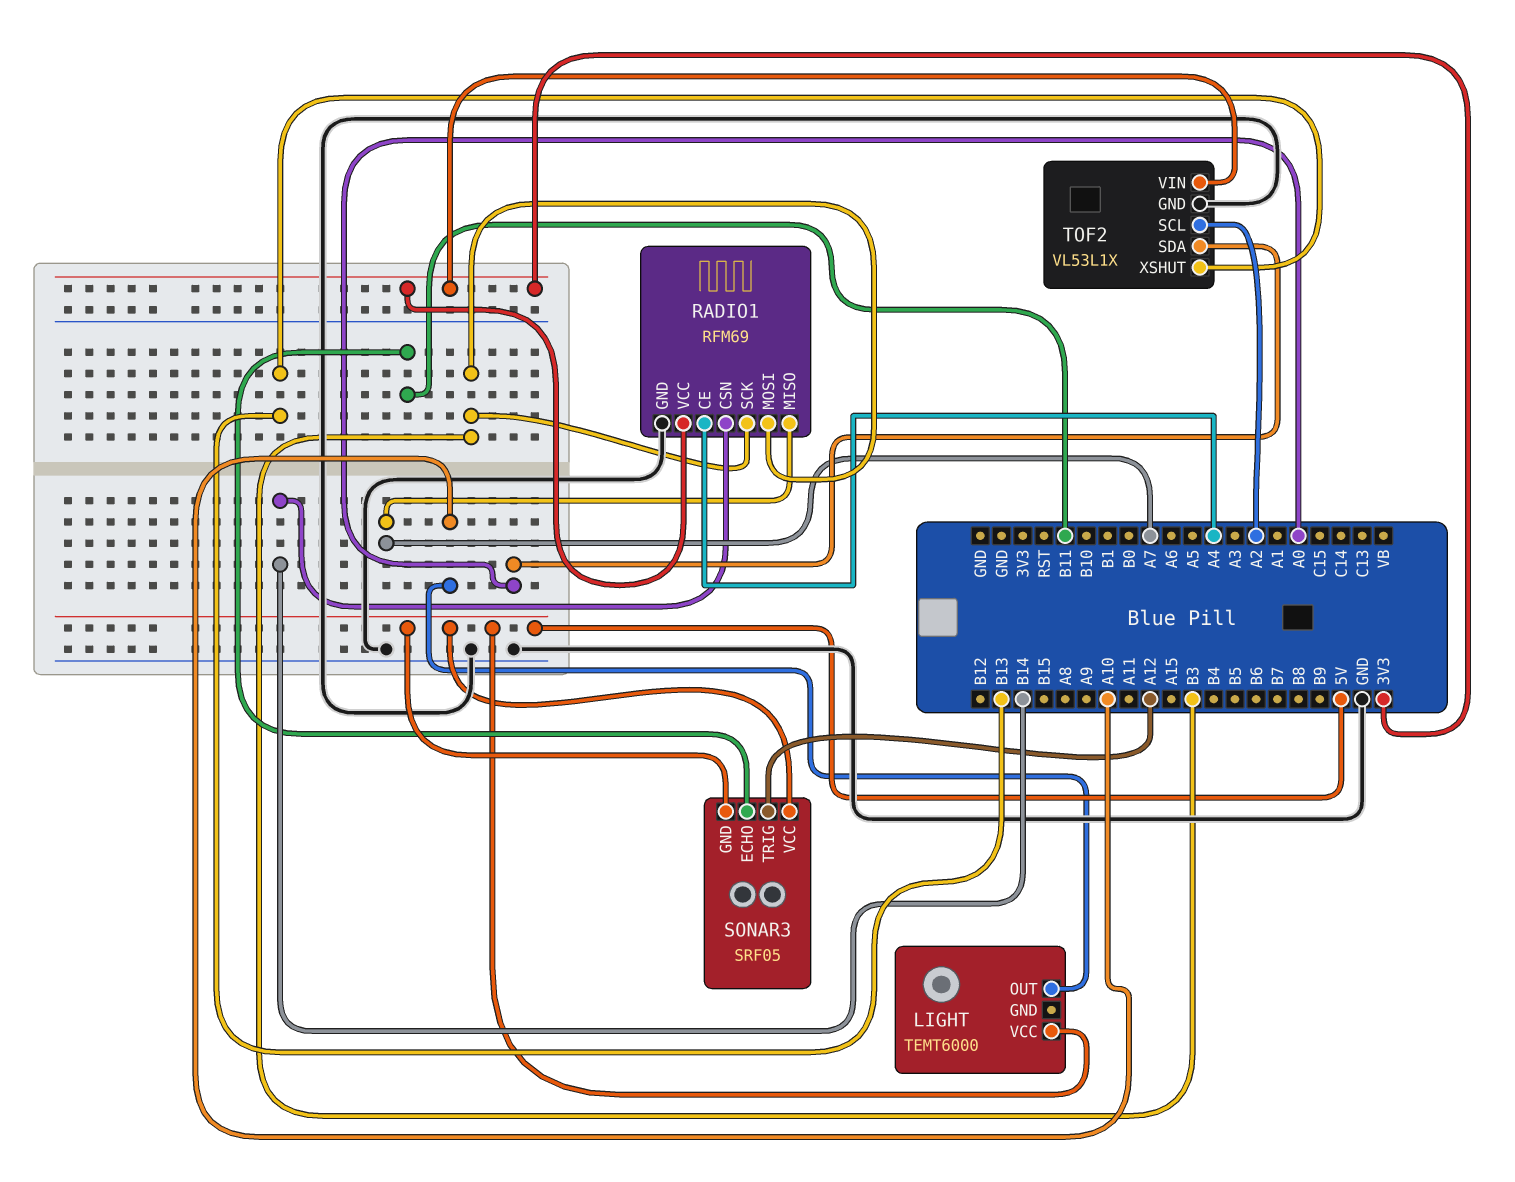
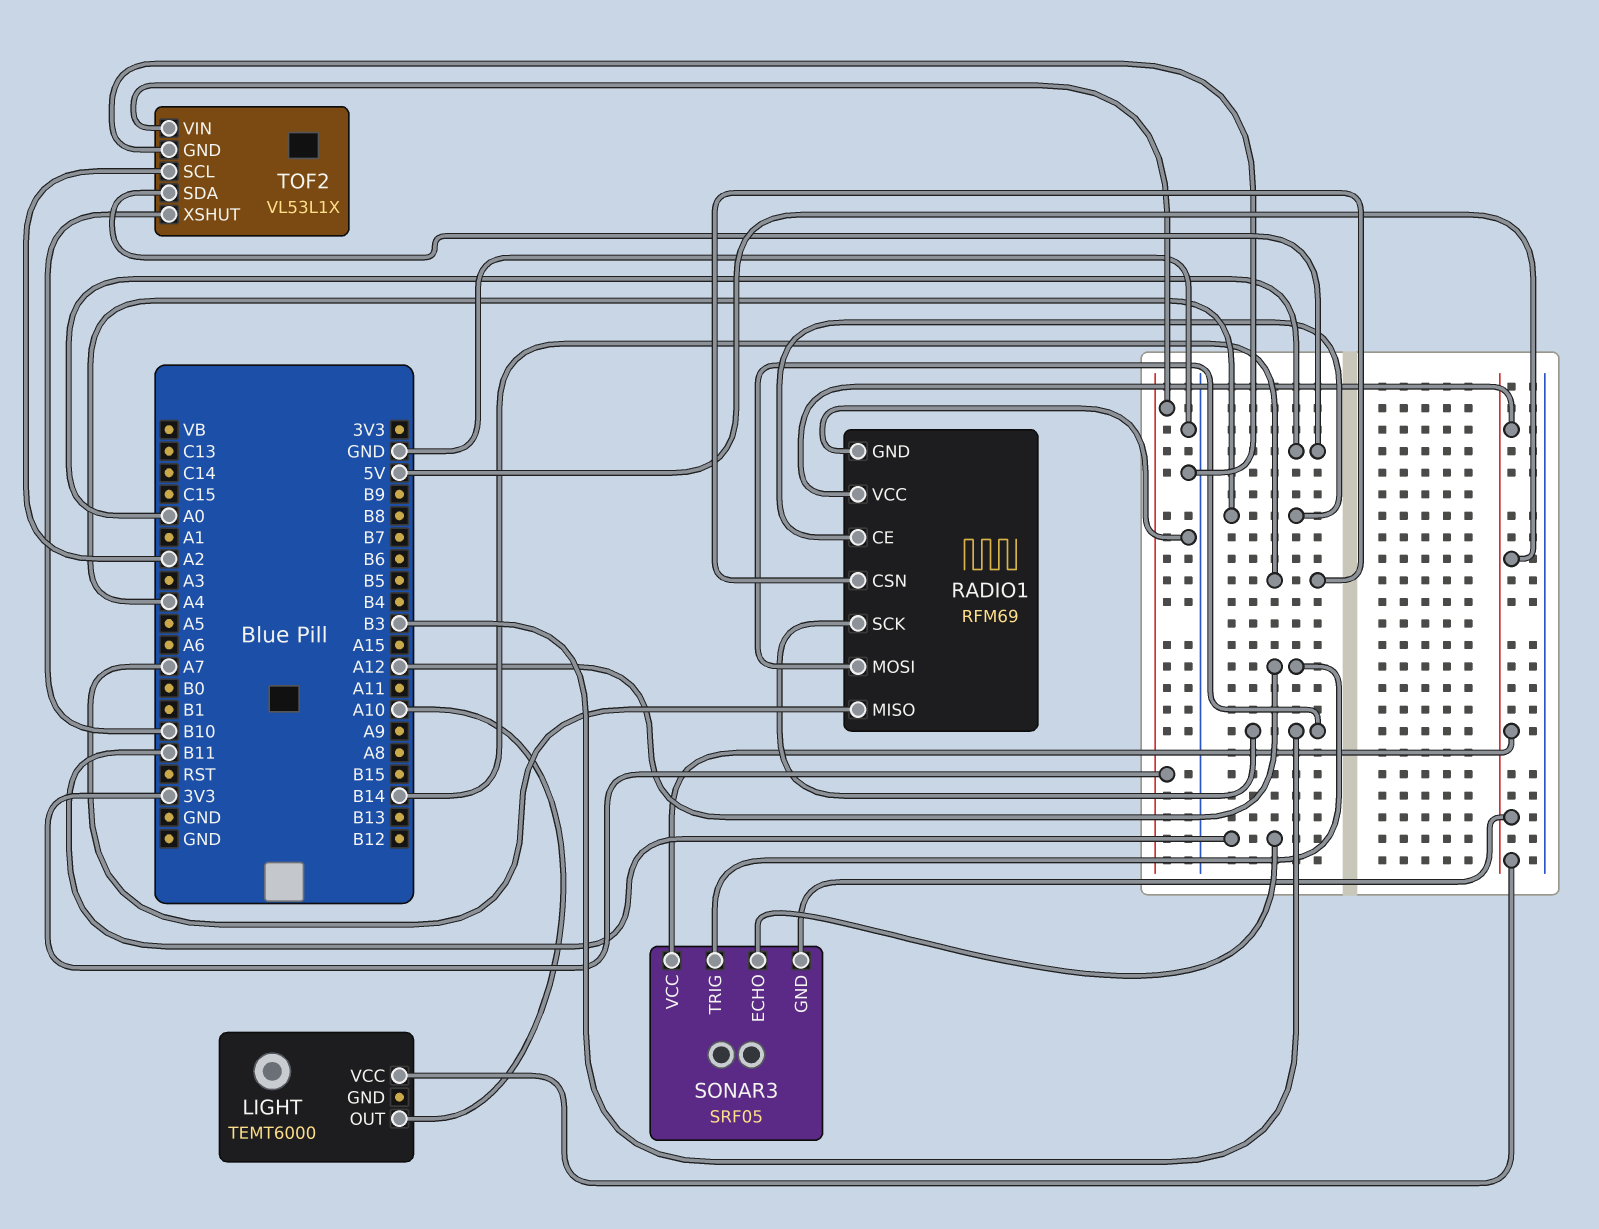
RADIO1 pin VCC: 3V3 -> 5V
TOF2 pin XSHUT: B13 -> B10

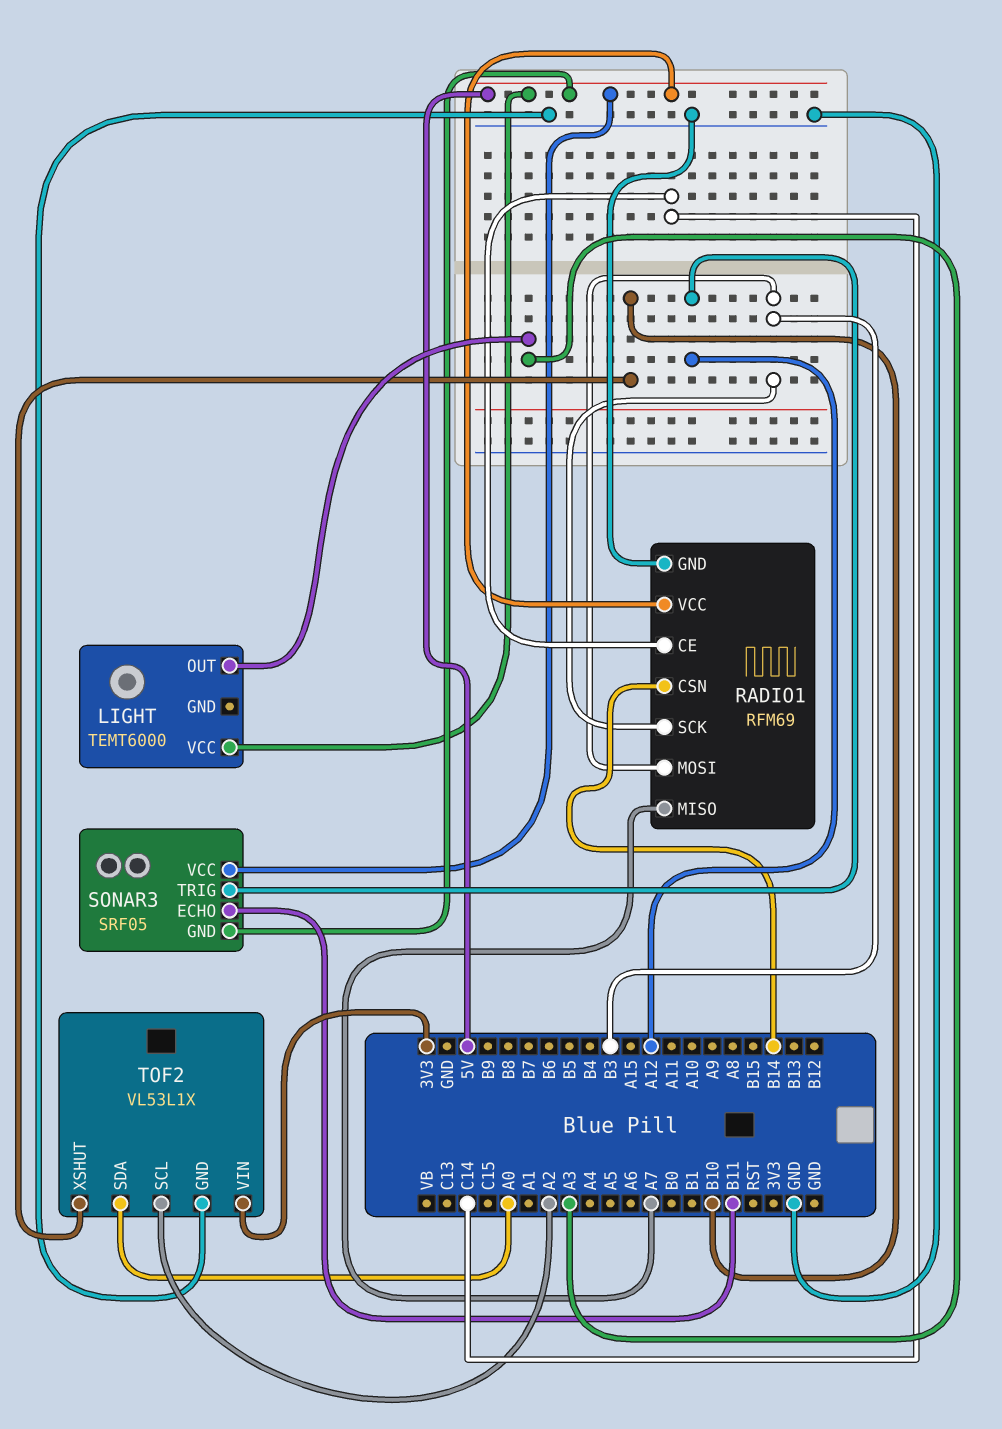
LIGHT pin OUT: A10 -> A3
RADIO1 pin CE: A4 -> C14

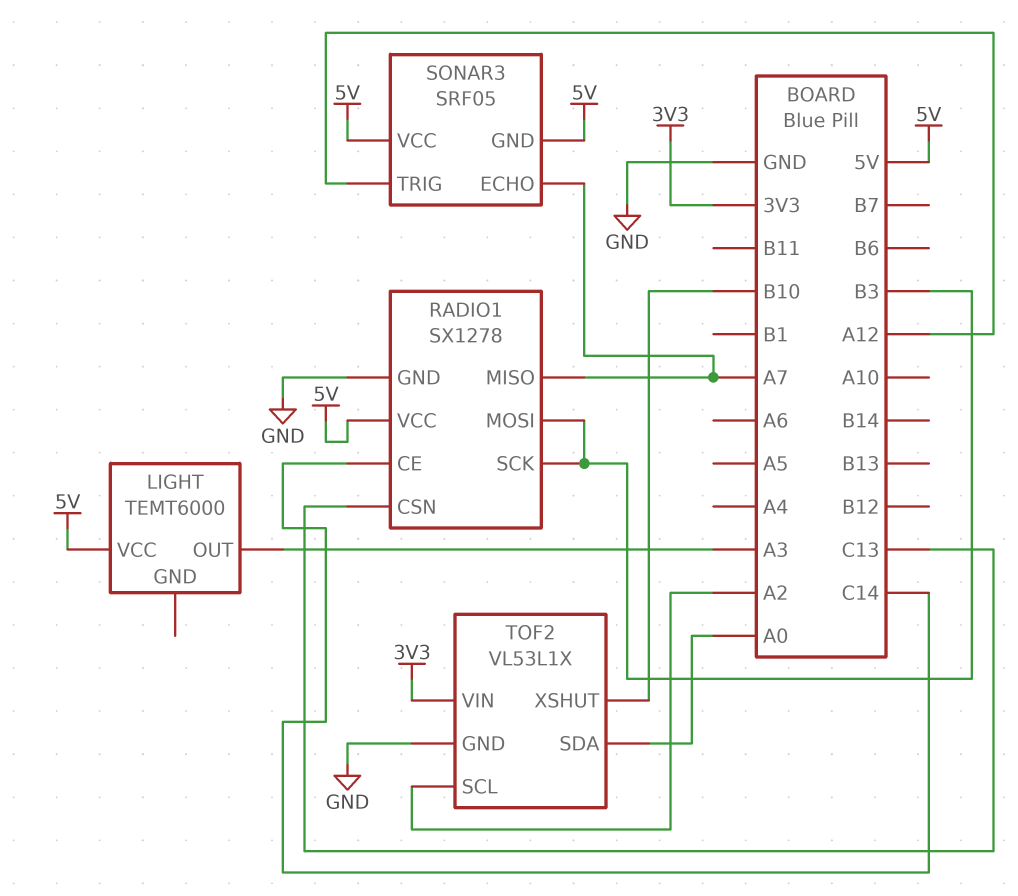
RADIO1: RFM69 -> SX1278
RADIO1 pin CSN: B14 -> C13
SONAR3 pin ECHO: B11 -> A7

